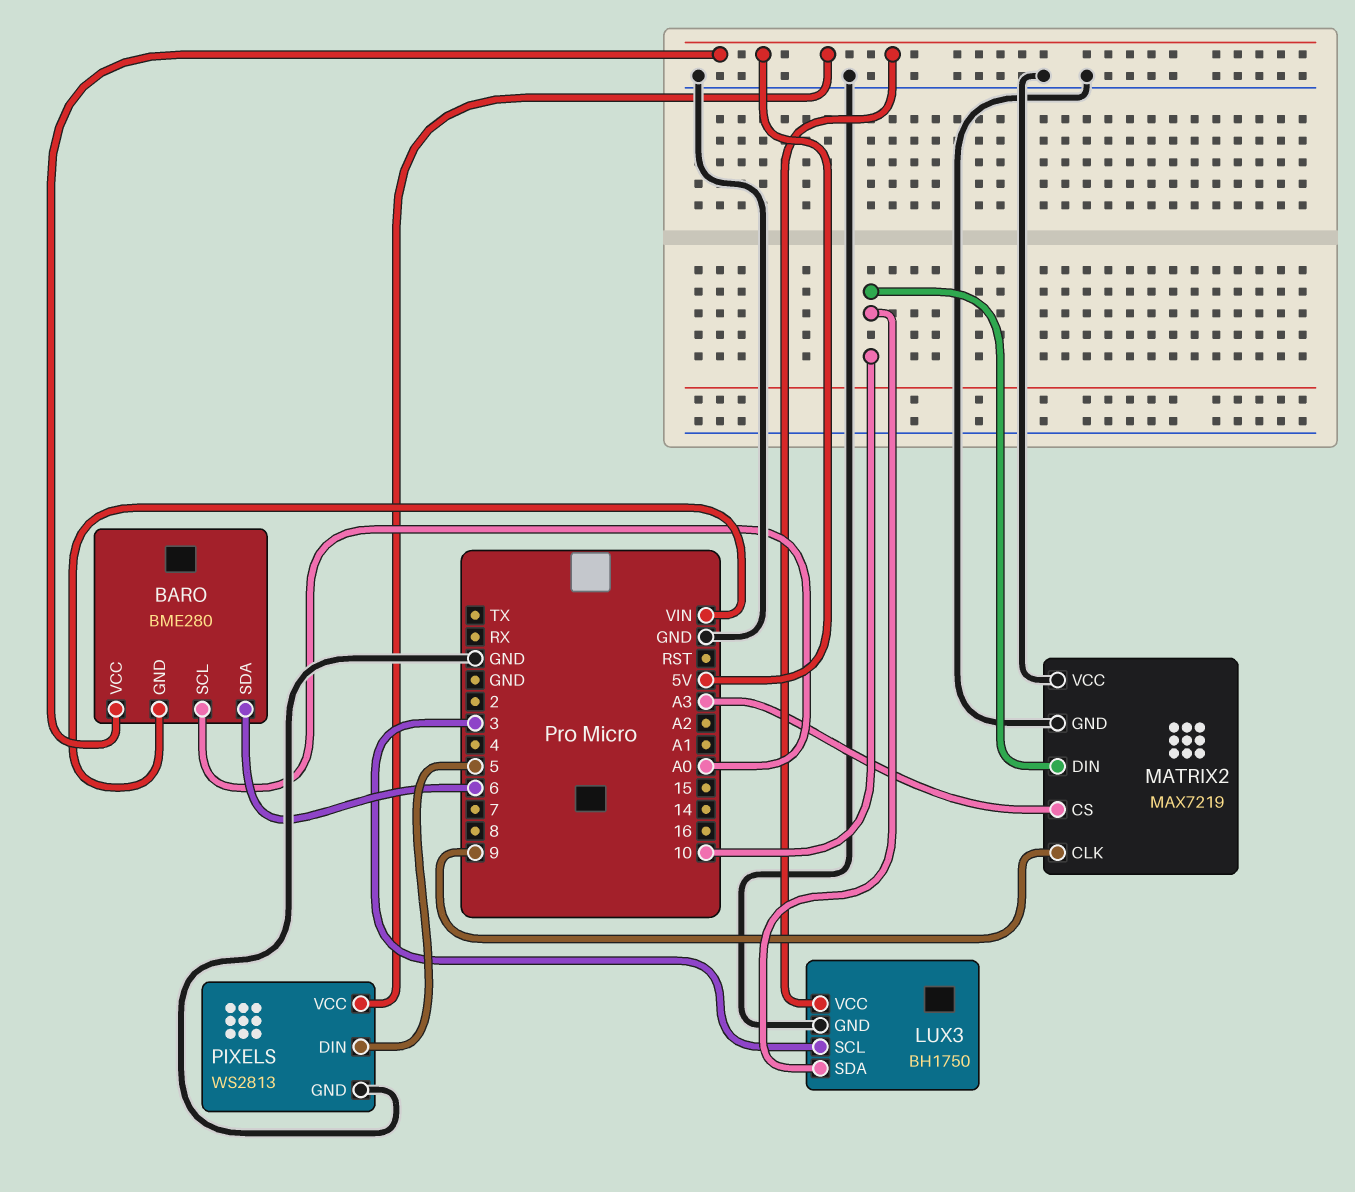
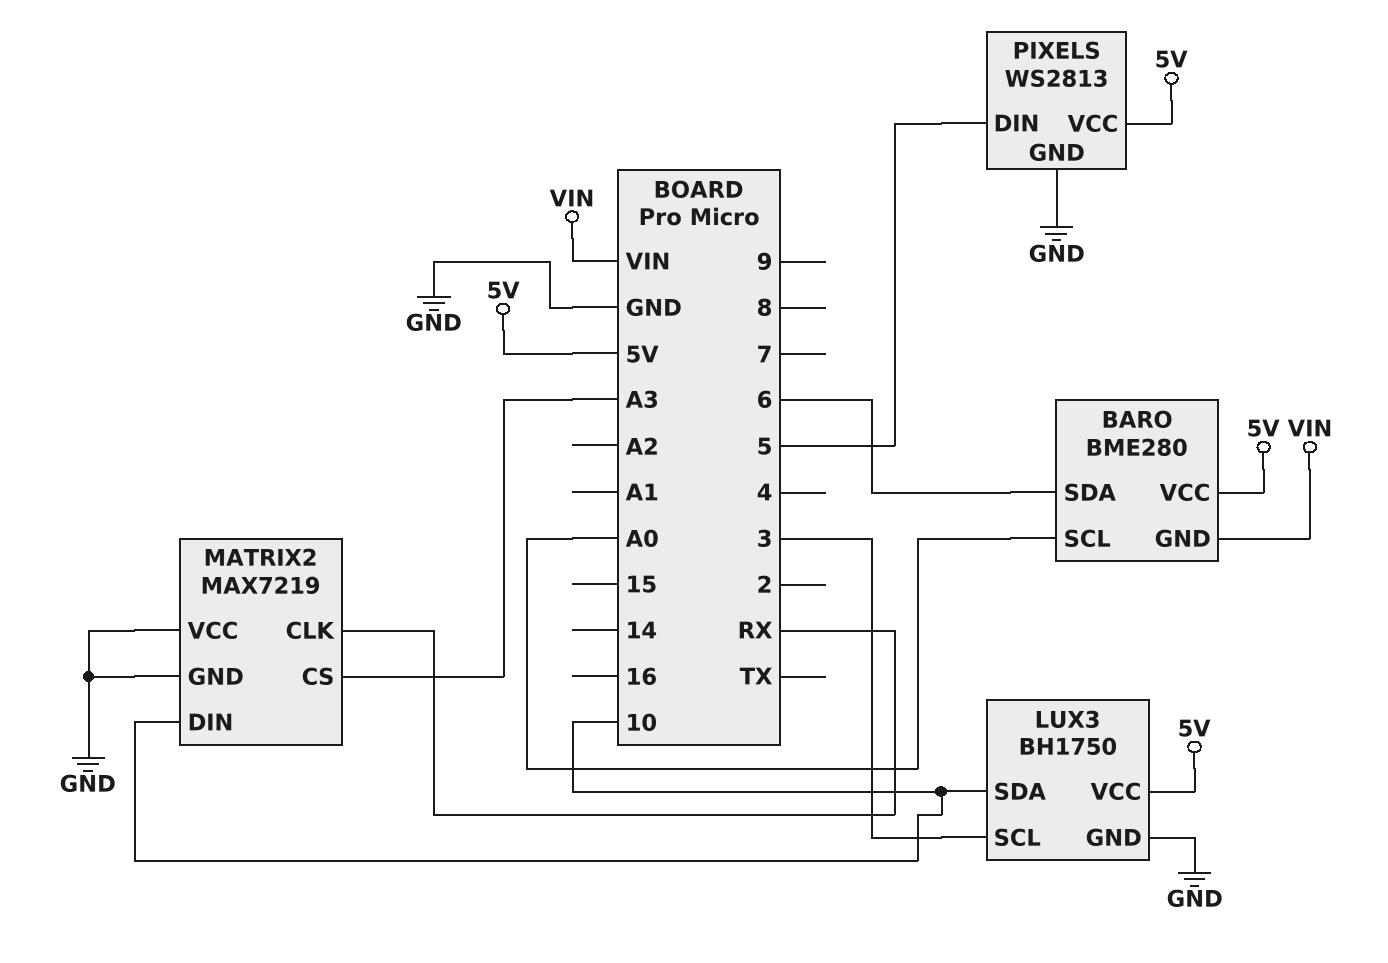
MATRIX2 pin CLK: 9 -> RX

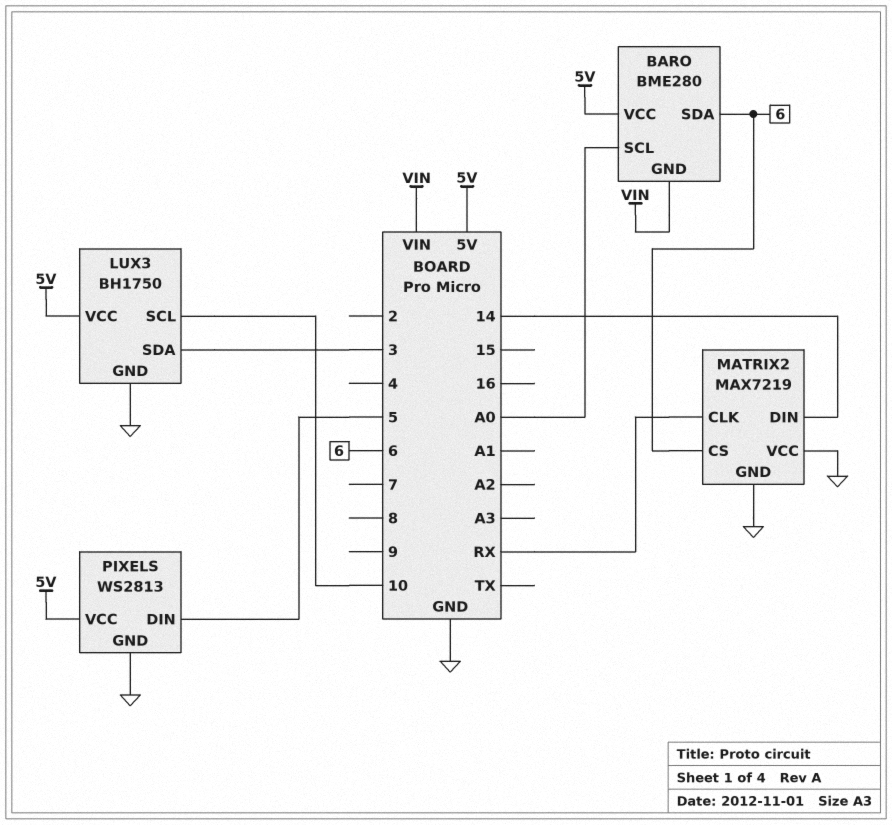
LUX3 pin SCL: 3 -> 10
LUX3 pin SDA: 10 -> 3
MATRIX2 pin CS: A3 -> 6
MATRIX2 pin DIN: 10 -> 14

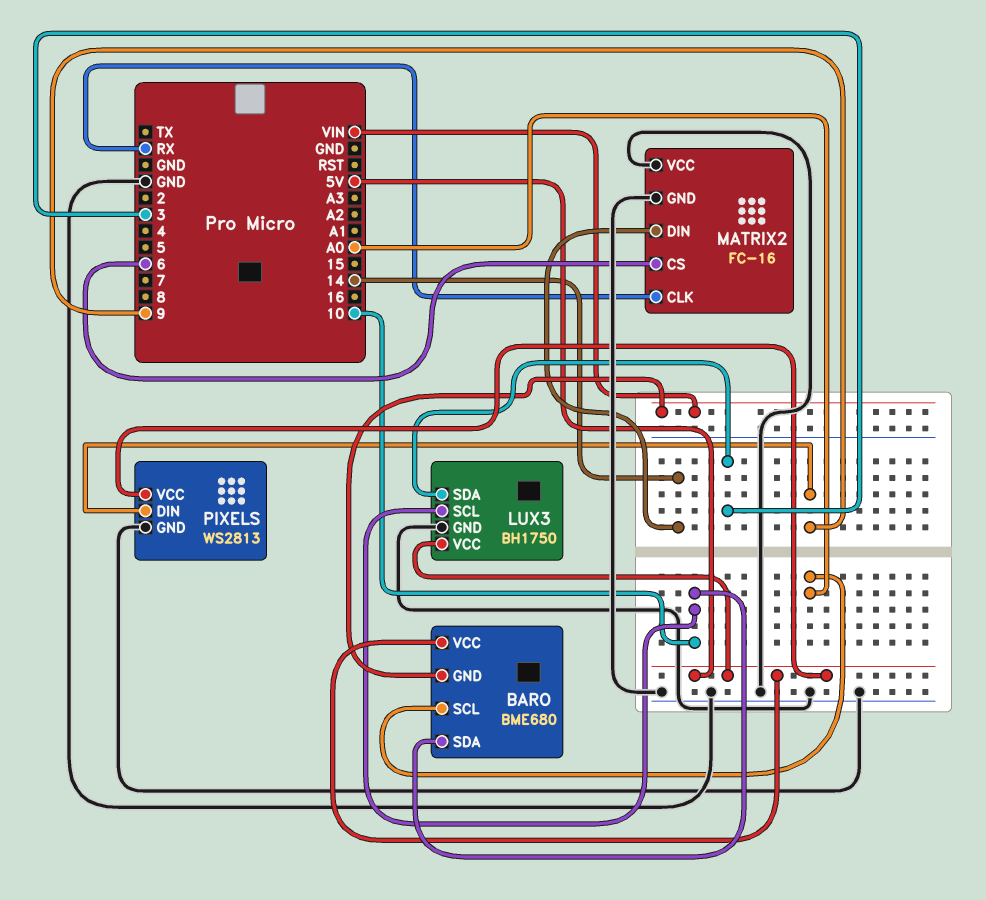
BARO: BME280 -> BME680
BARO pin SDA: 6 -> 10
MATRIX2: MAX7219 -> FC-16
PIXELS pin DIN: 5 -> 9

